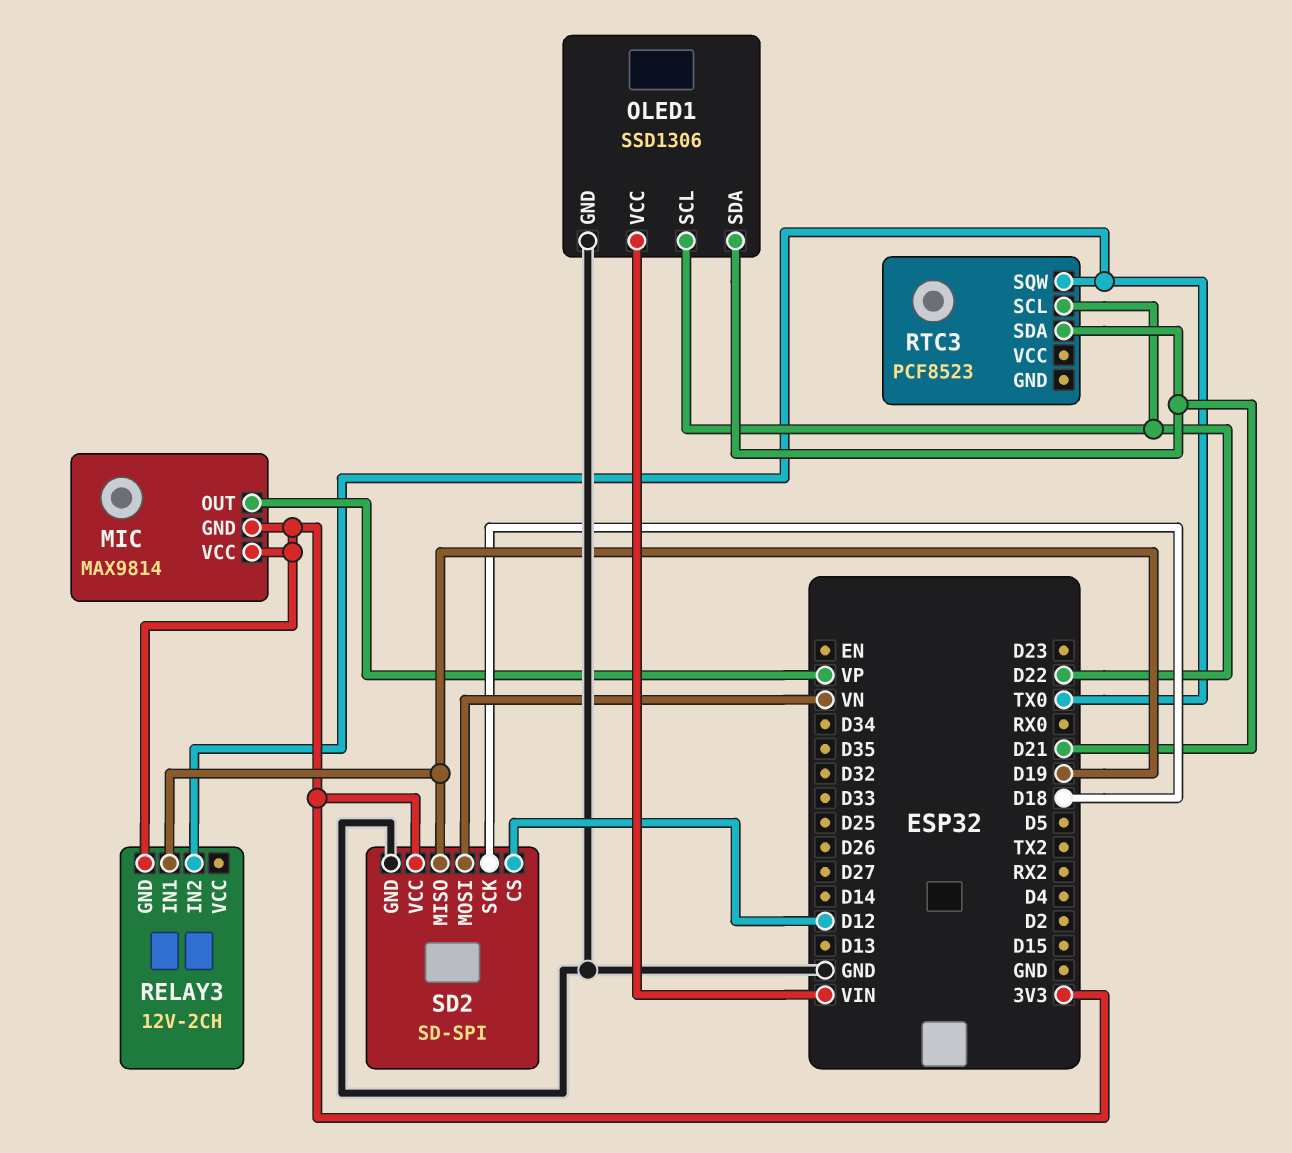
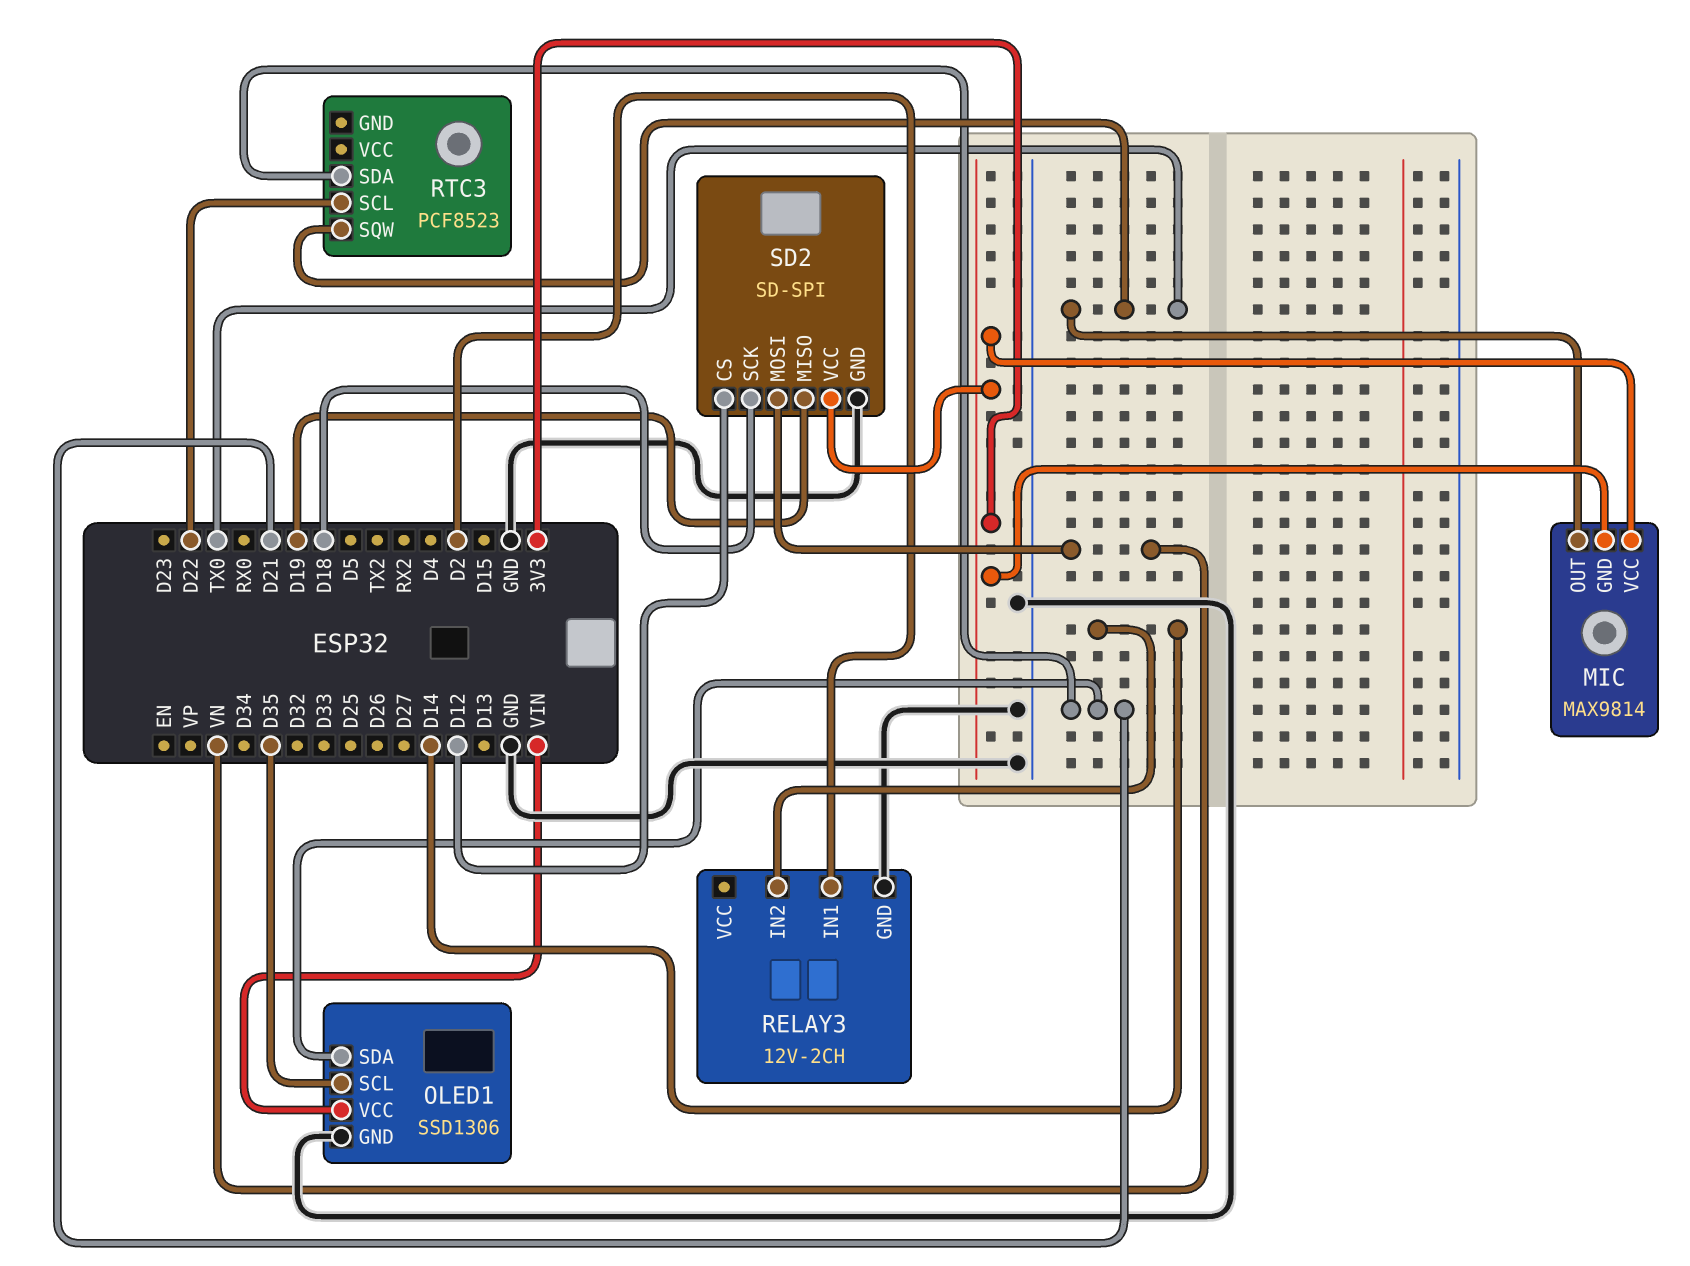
MIC pin OUT: VP -> TX0
OLED1 pin SCL: D22 -> D35
RELAY3 pin GND: 3V3 -> GND
RELAY3 pin IN1: D19 -> D2
RELAY3 pin IN2: TX0 -> D14

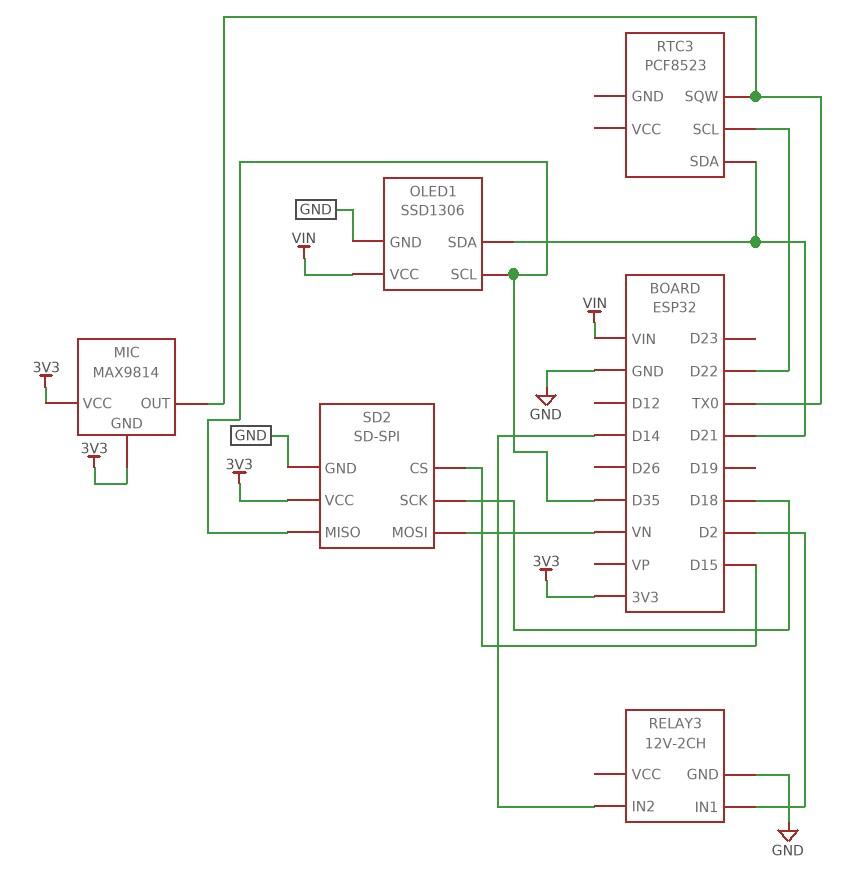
SD2 pin CS: D12 -> D15
SD2 pin MISO: D19 -> D35

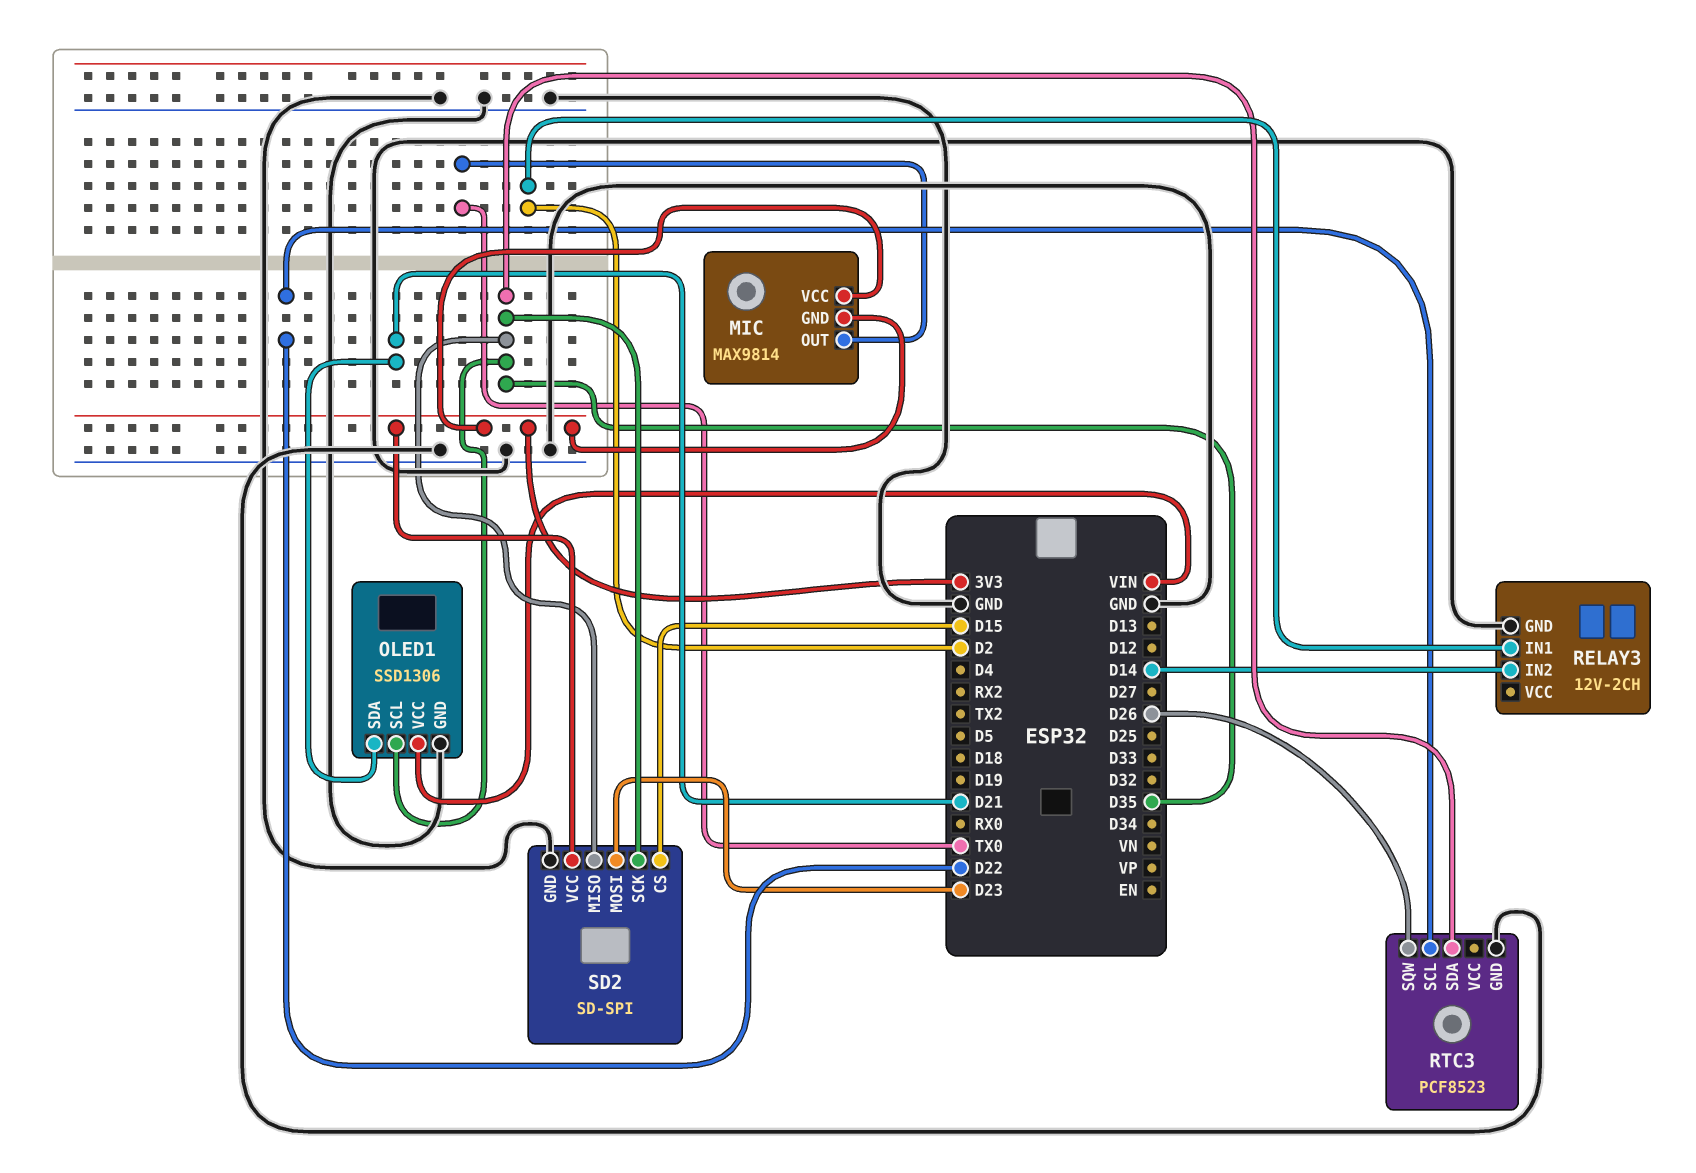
RTC3 pin GND: none -> GND
RTC3 pin SDA: D21 -> D35
RTC3 pin SQW: TX0 -> D26
SD2 pin MOSI: VN -> D23
SD2 pin SCK: D18 -> D35

